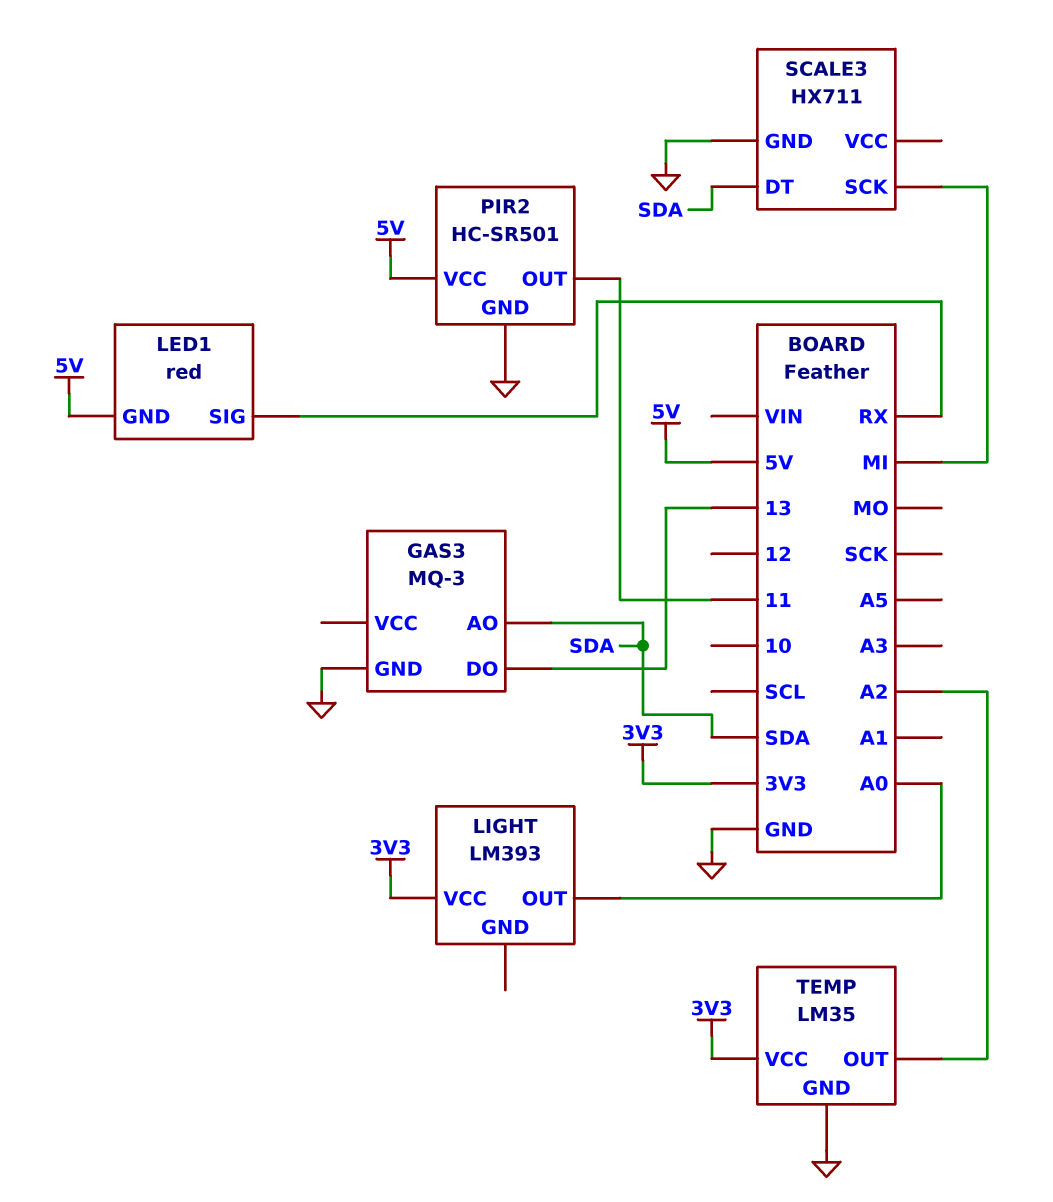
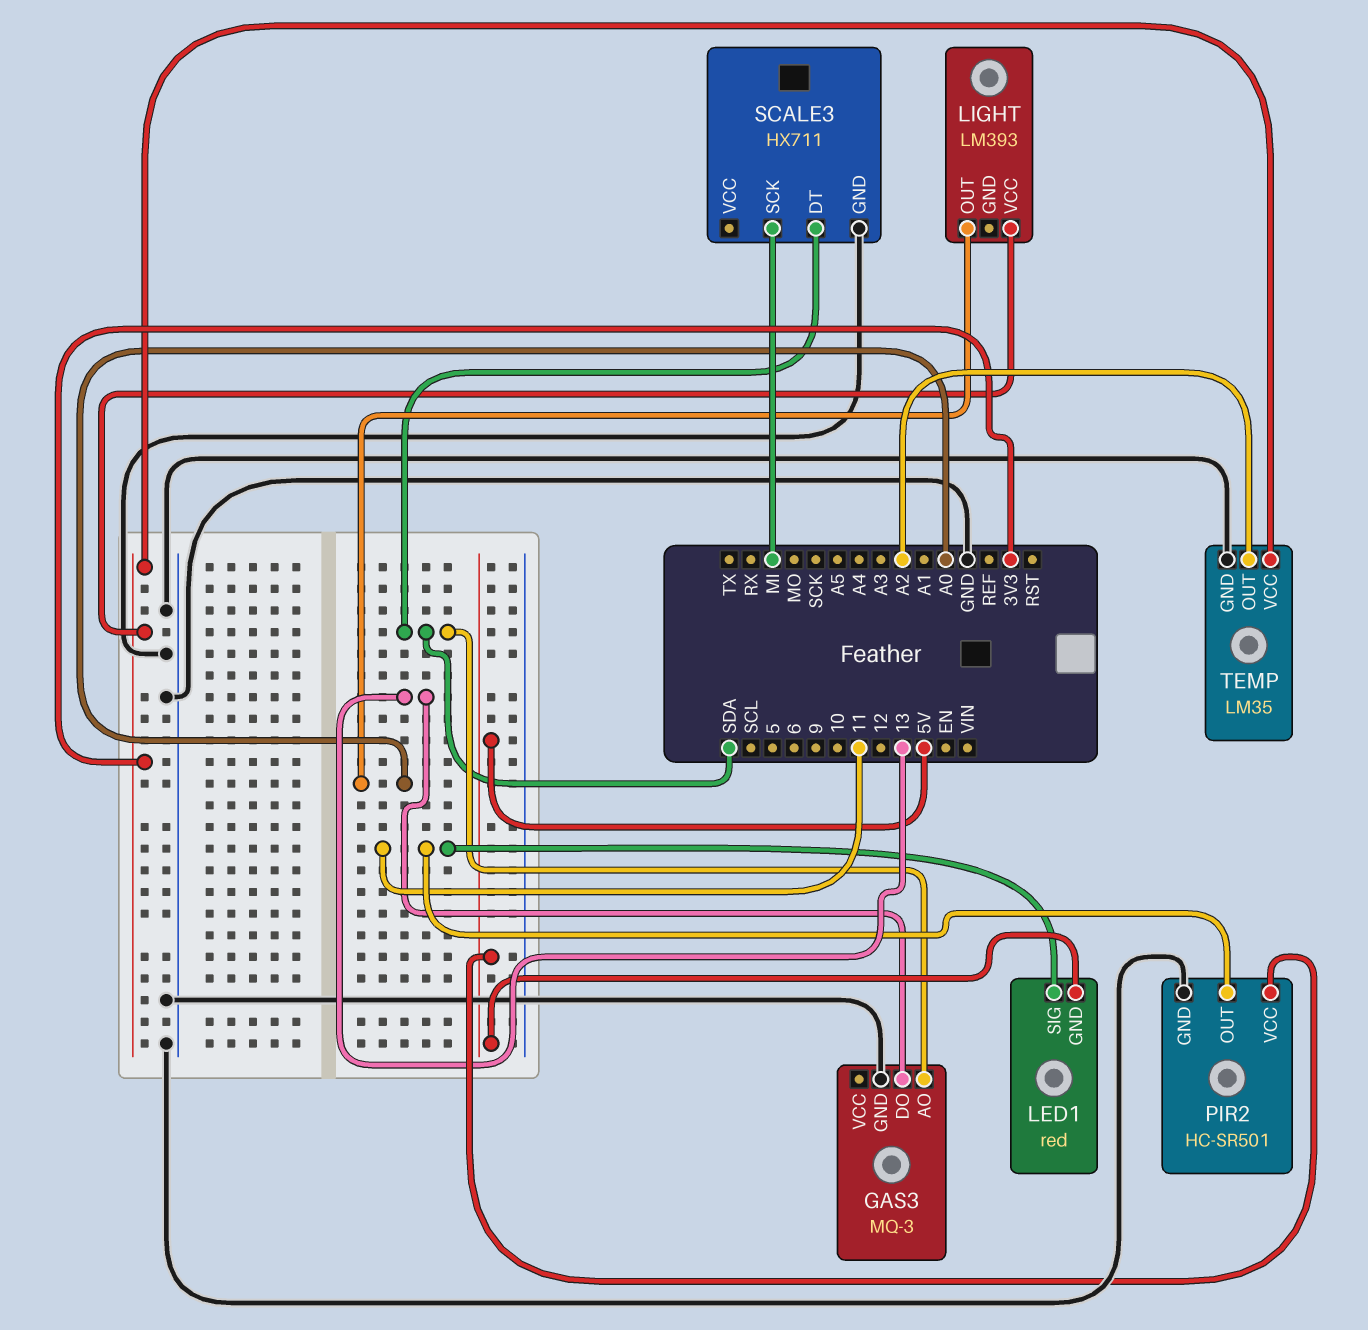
LED1 pin SIG: RX -> 11

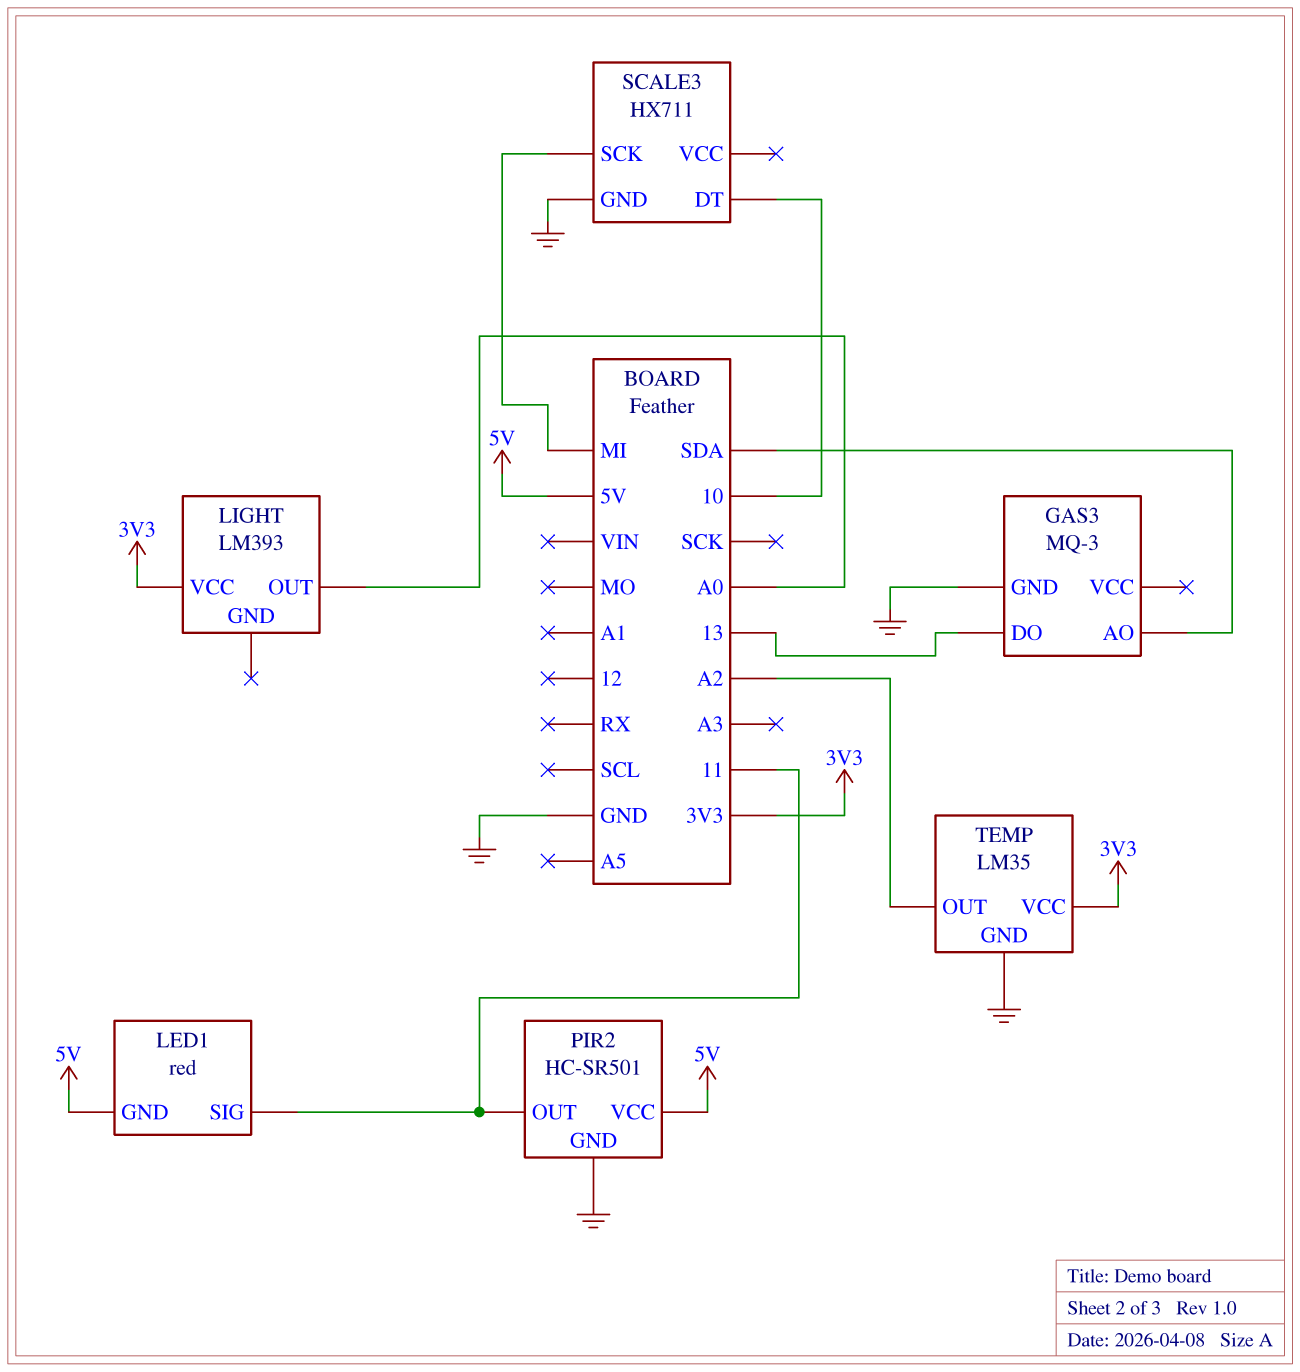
SCALE3 pin DT: SDA -> 10

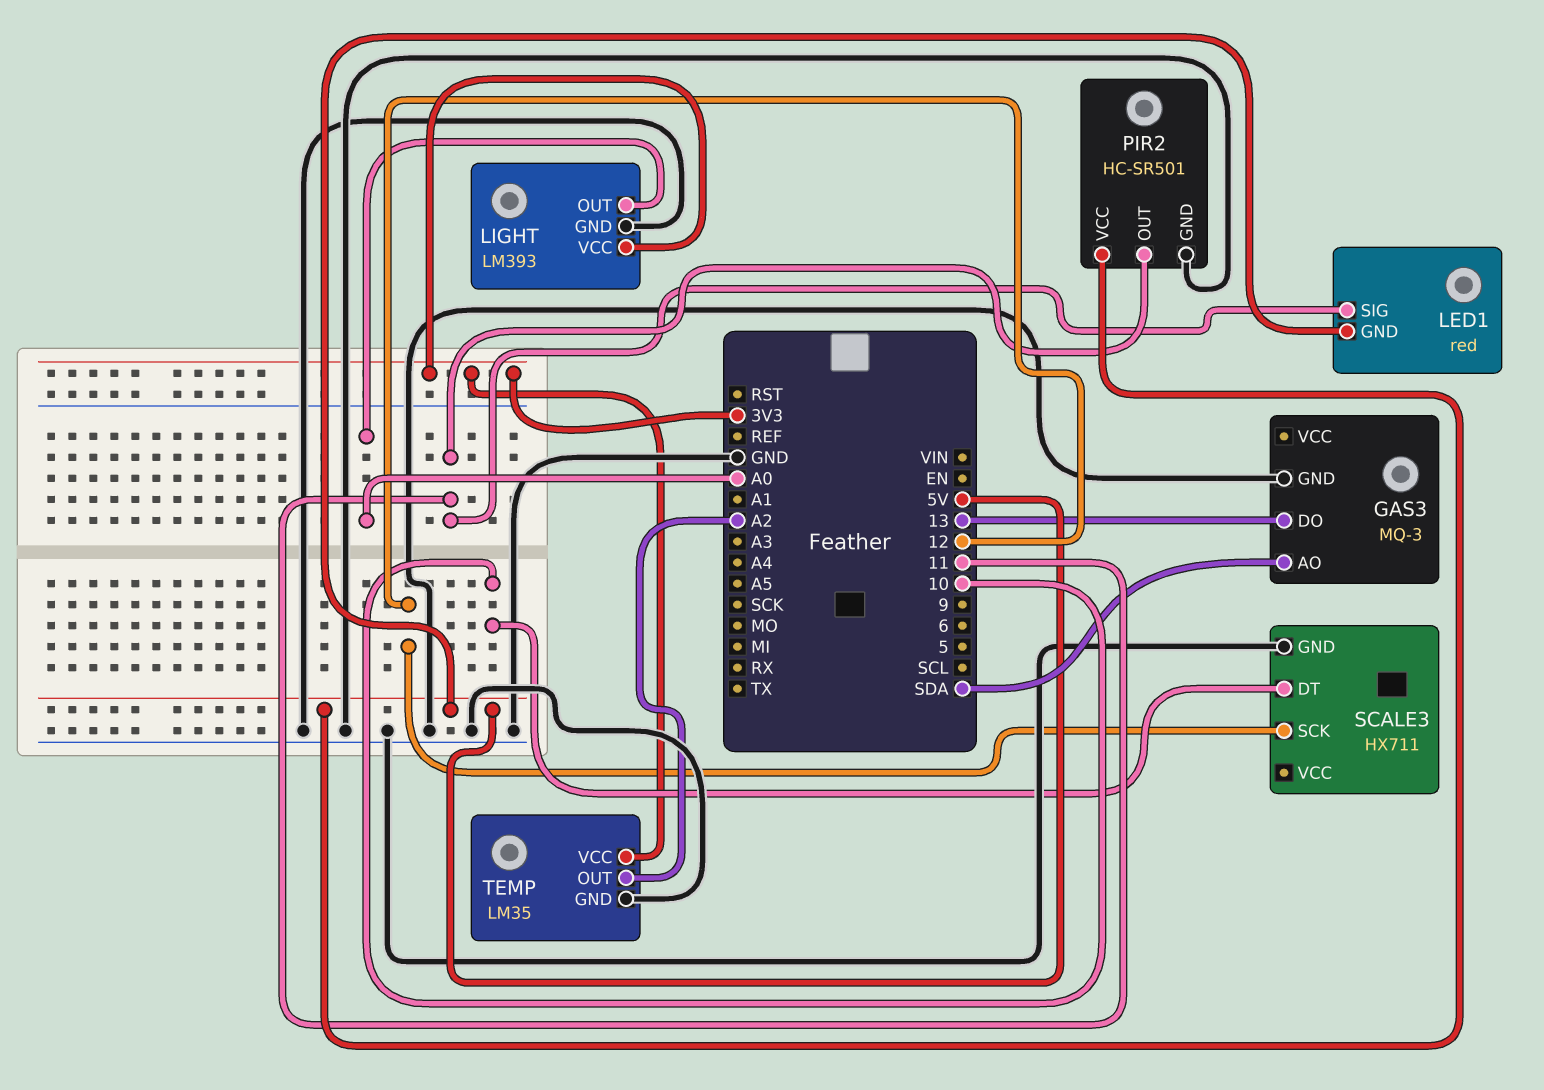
LIGHT pin GND: none -> GND
SCALE3 pin SCK: MI -> 12

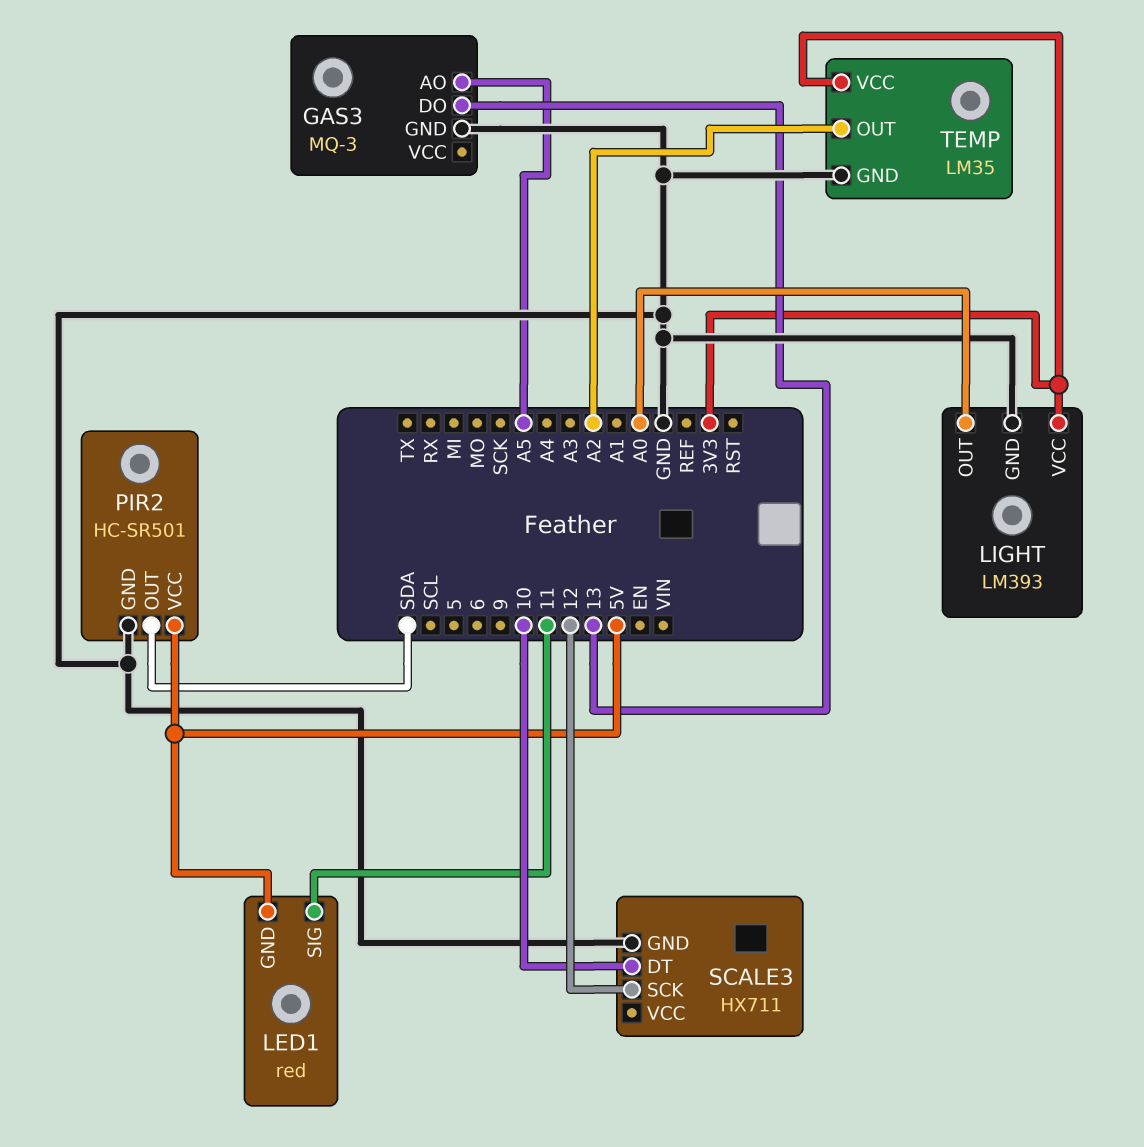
GAS3 pin AO: SDA -> A5
PIR2 pin OUT: 11 -> SDA

